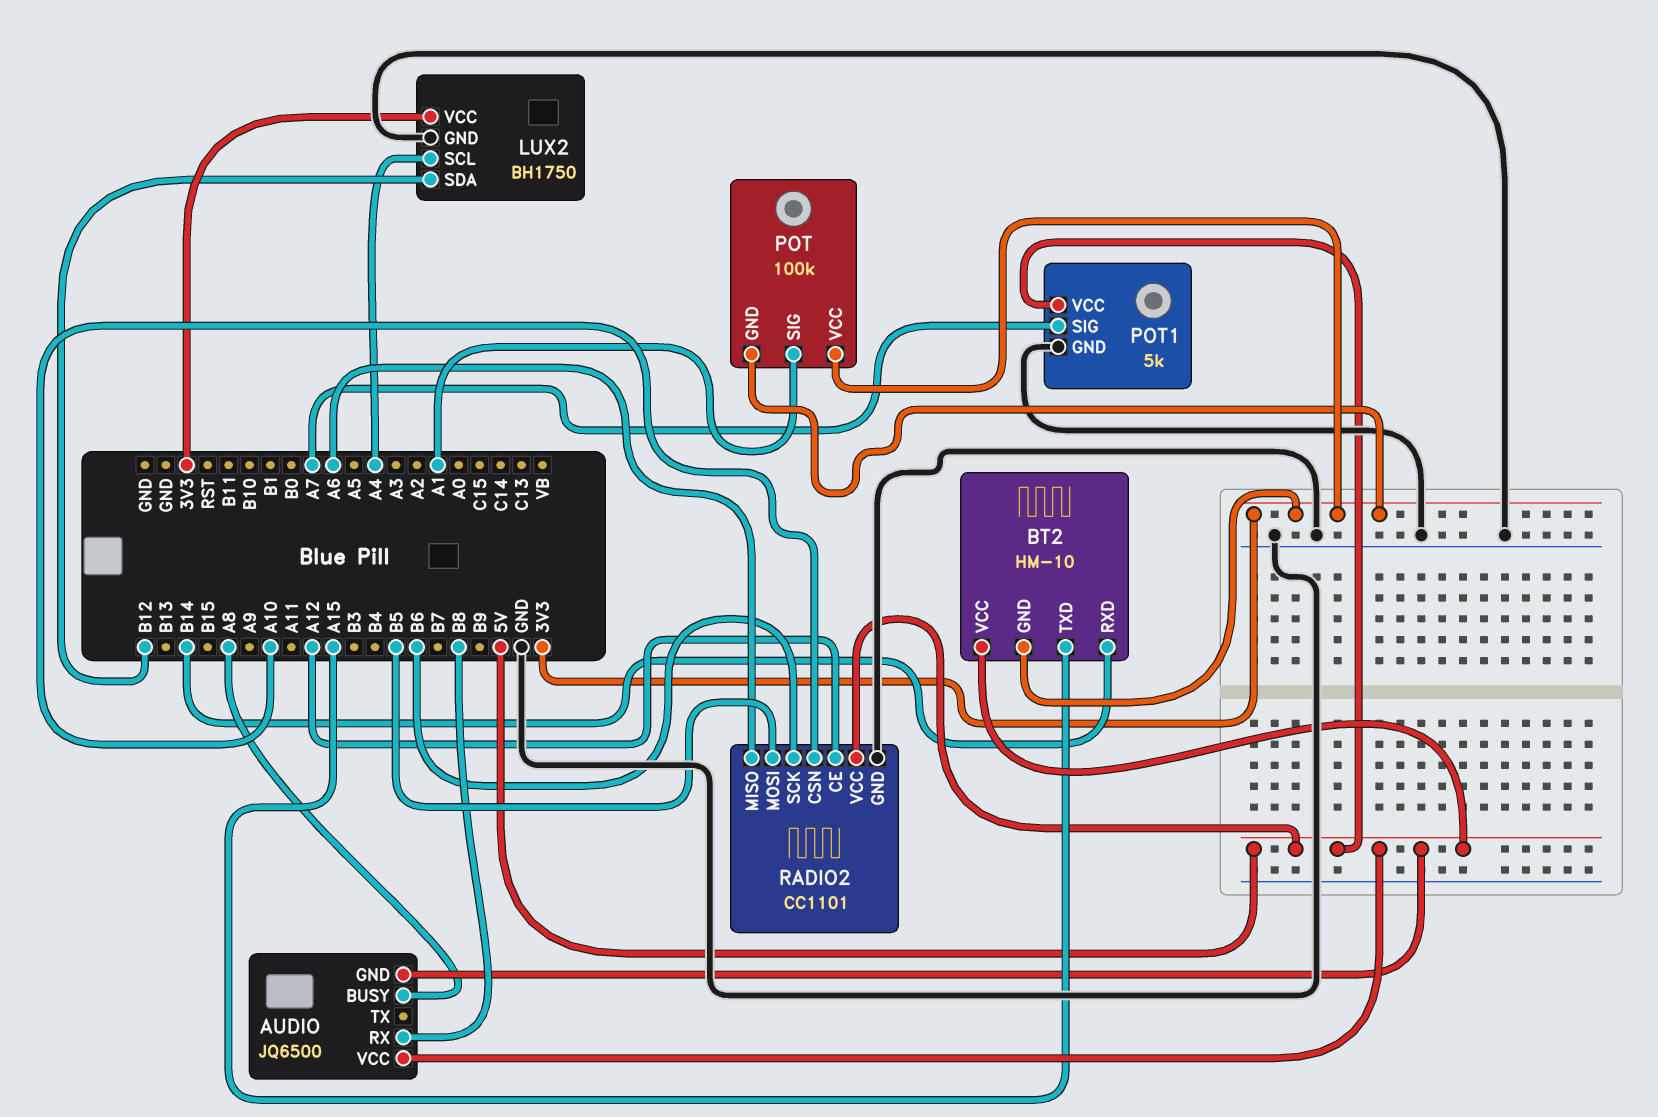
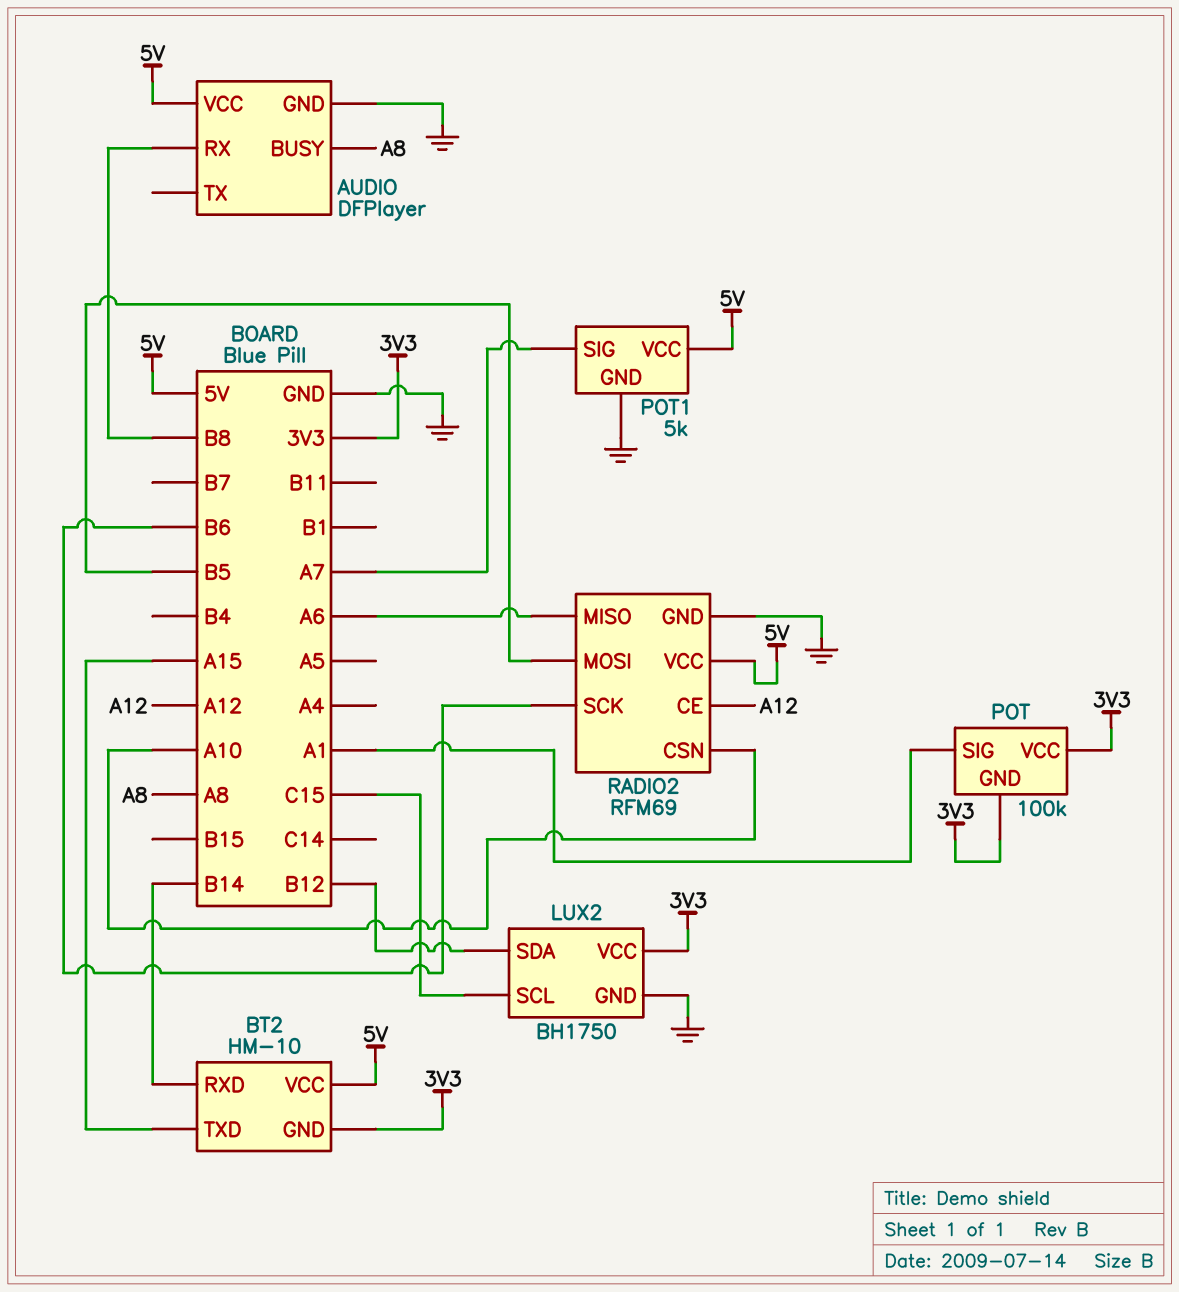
AUDIO: JQ6500 -> DFPlayer
AUDIO pin GND: 5V -> GND
LUX2 pin SCL: A4 -> C15
RADIO2: CC1101 -> RFM69

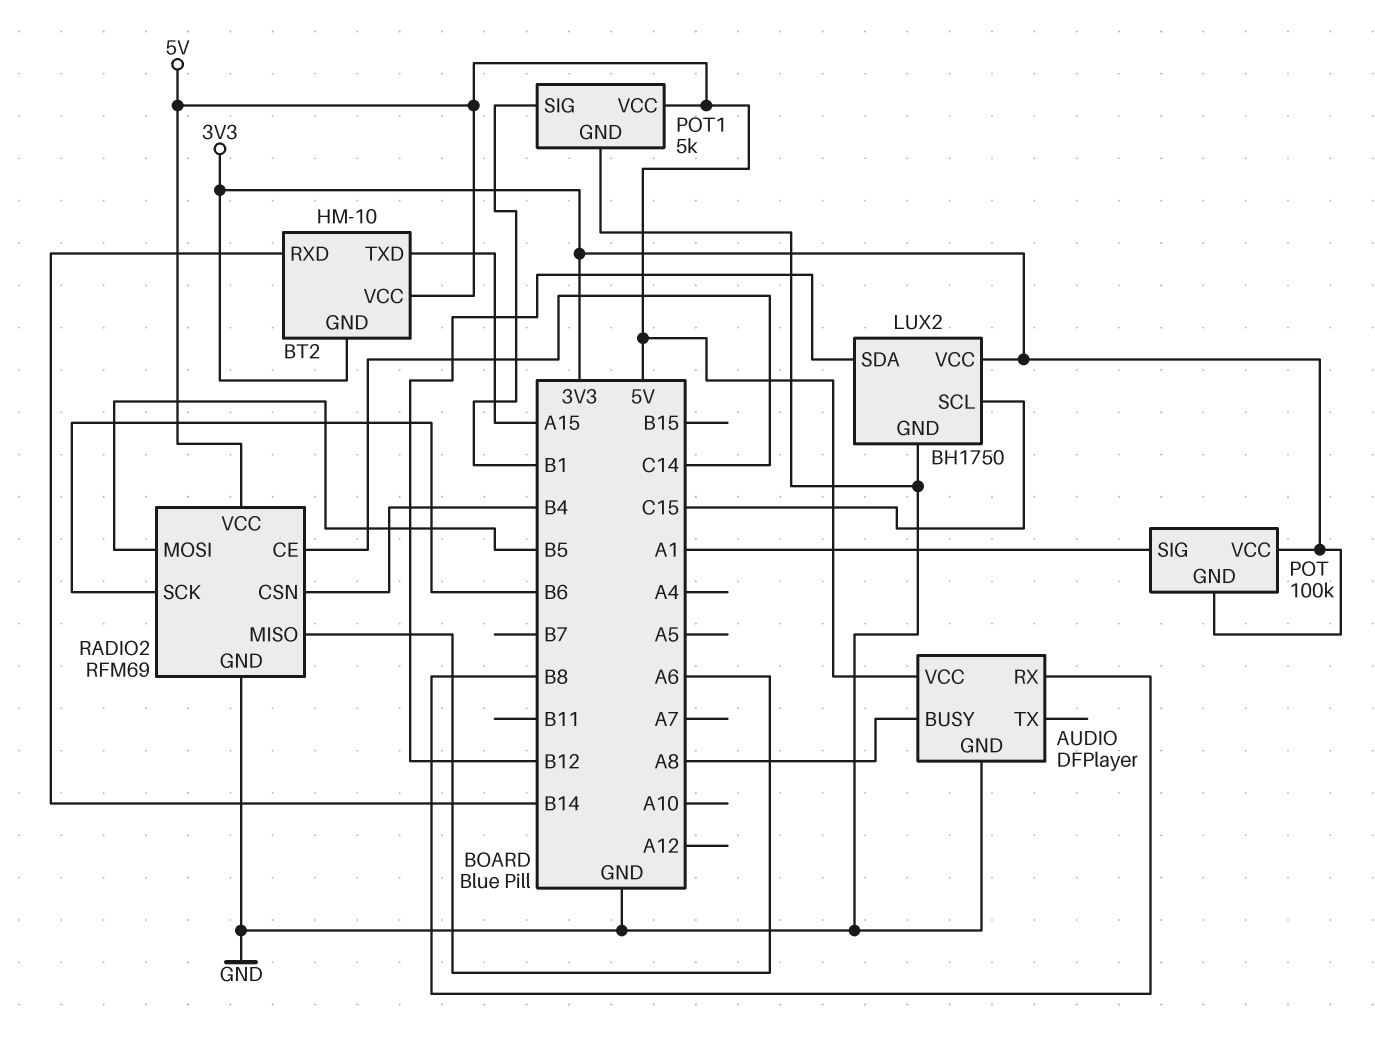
POT1 pin SIG: A7 -> B1
RADIO2 pin CE: A12 -> C14
RADIO2 pin CSN: A10 -> B4

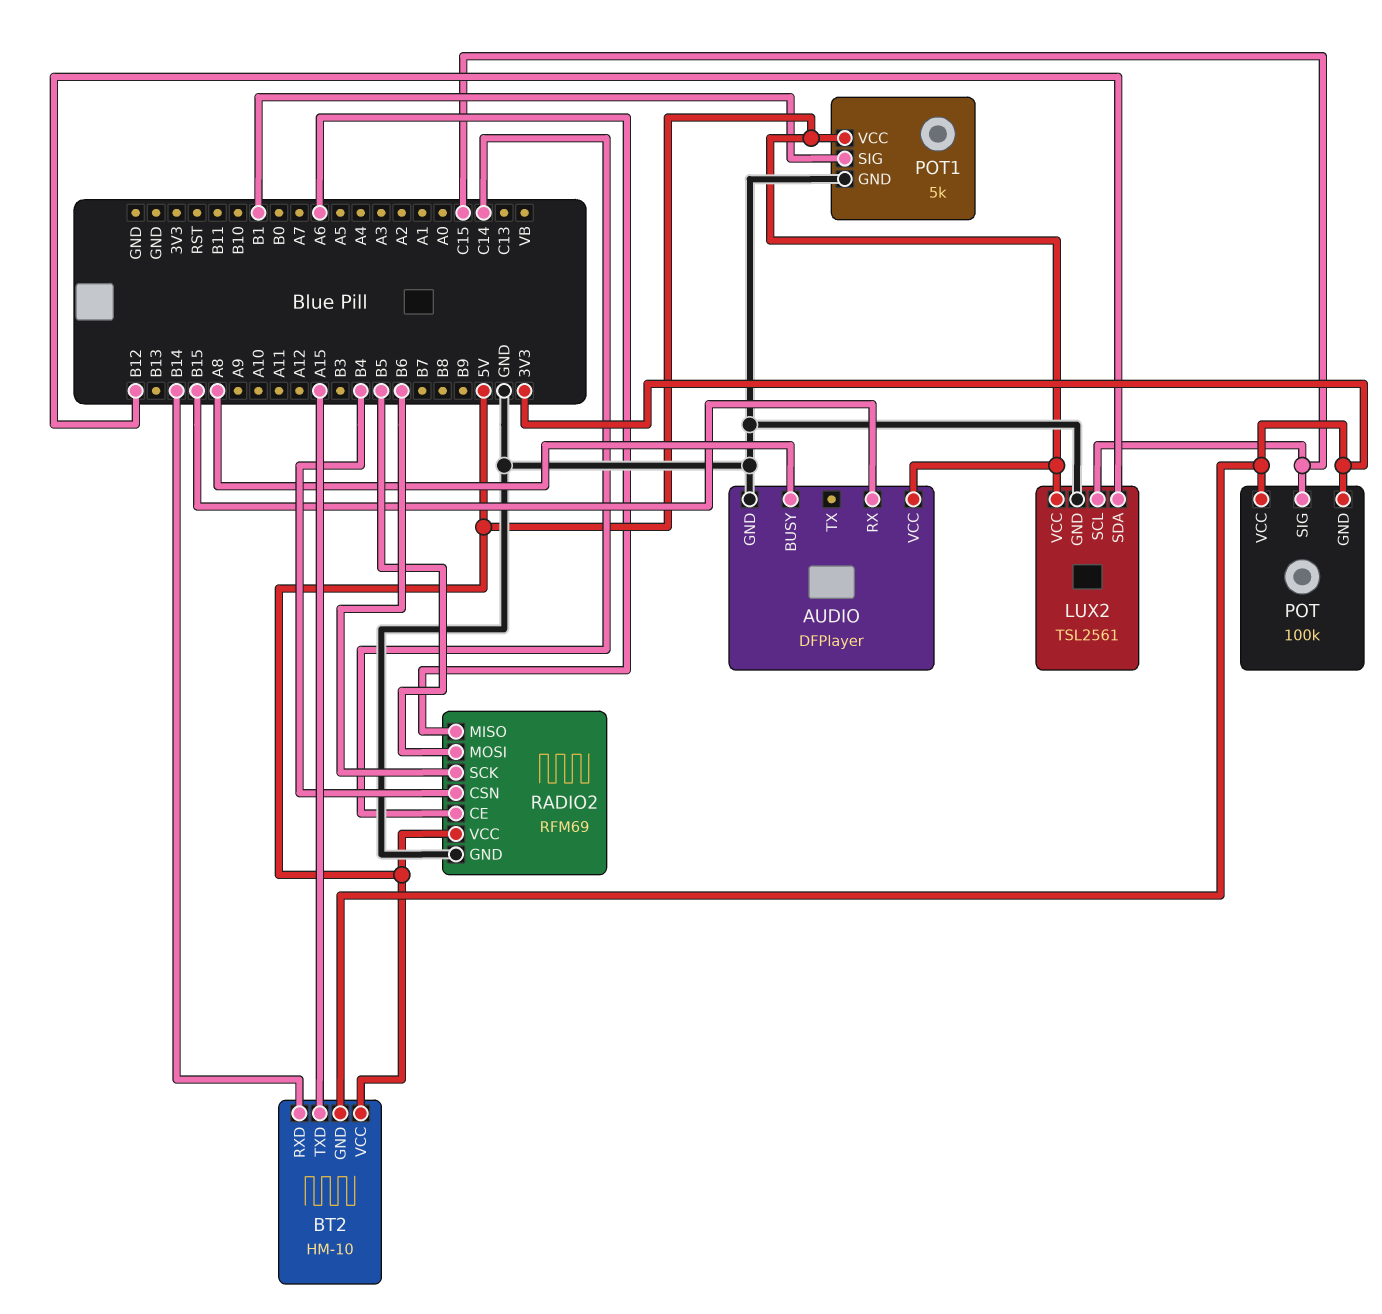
AUDIO pin RX: B8 -> B15
LUX2: BH1750 -> TSL2561
LUX2 pin VCC: 3V3 -> 5V
POT pin SIG: A1 -> C15

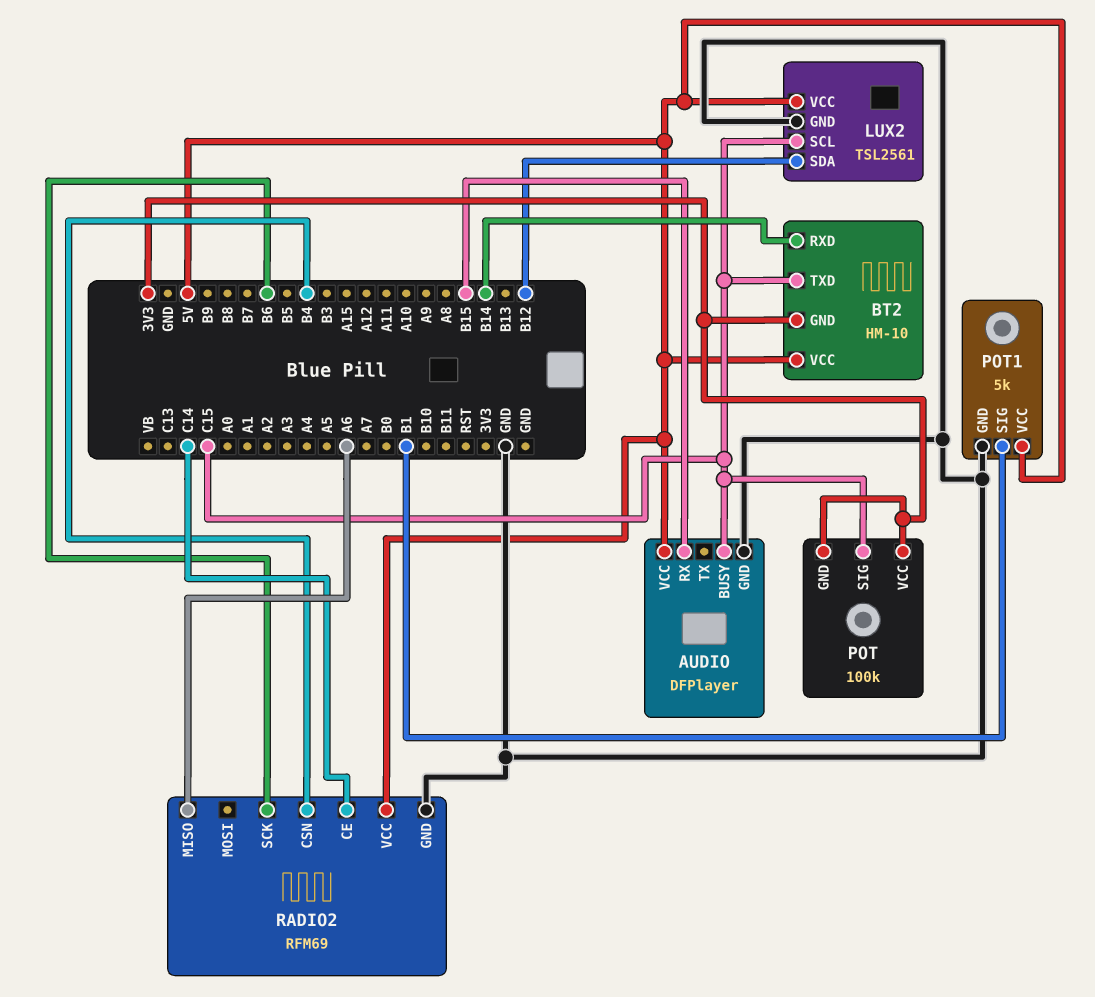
AUDIO pin BUSY: A8 -> C15
BT2 pin TXD: A15 -> C15
RADIO2 pin MOSI: B5 -> none

